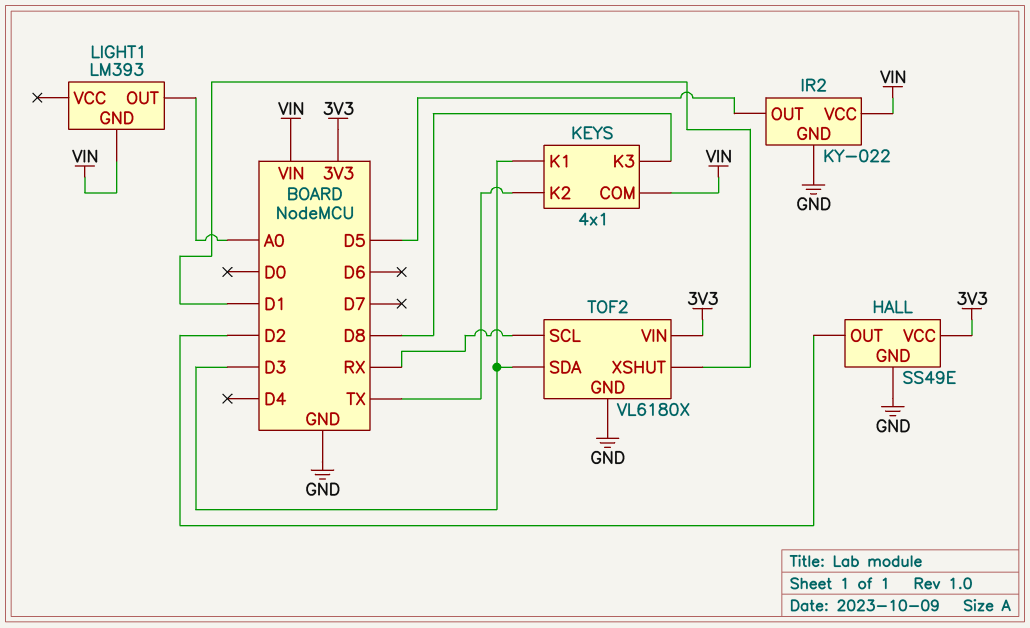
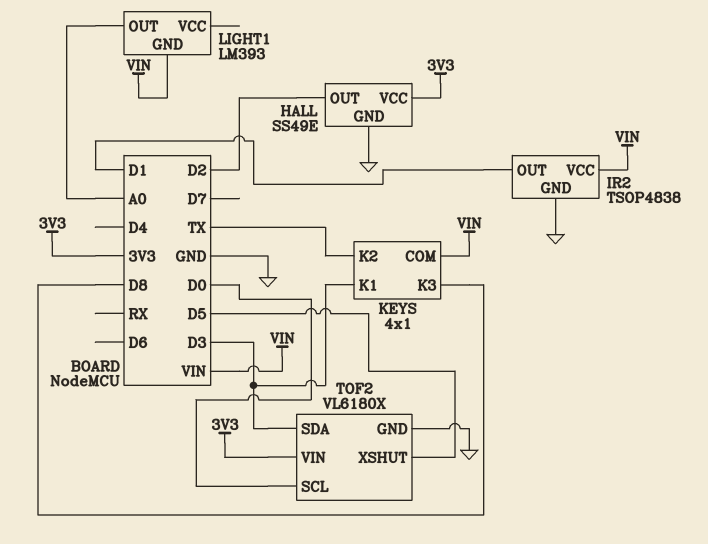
IR2: KY-022 -> TSOP4838
IR2 pin OUT: D5 -> D1
TOF2 pin SCL: RX -> D0
TOF2 pin XSHUT: D1 -> D5

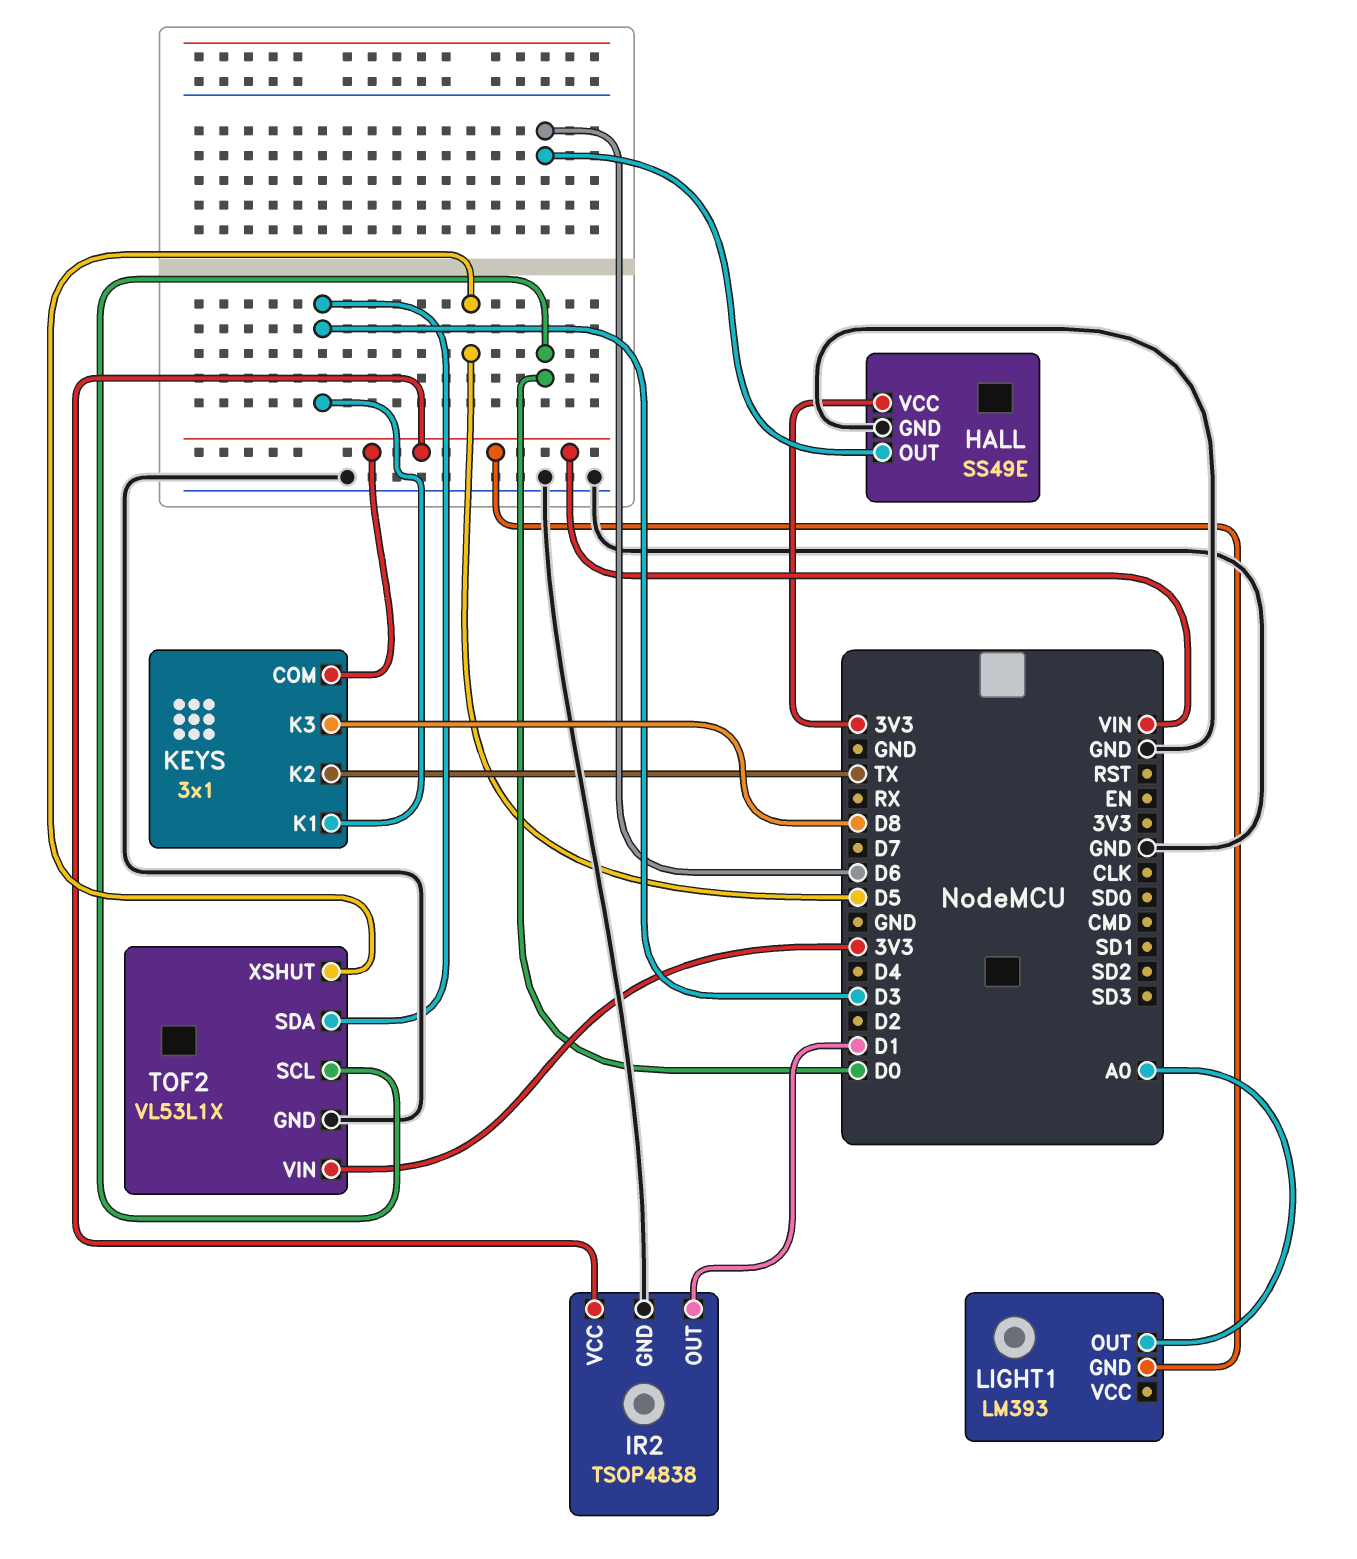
HALL pin OUT: D2 -> D6
KEYS: 4x1 -> 3x1
TOF2: VL6180X -> VL53L1X

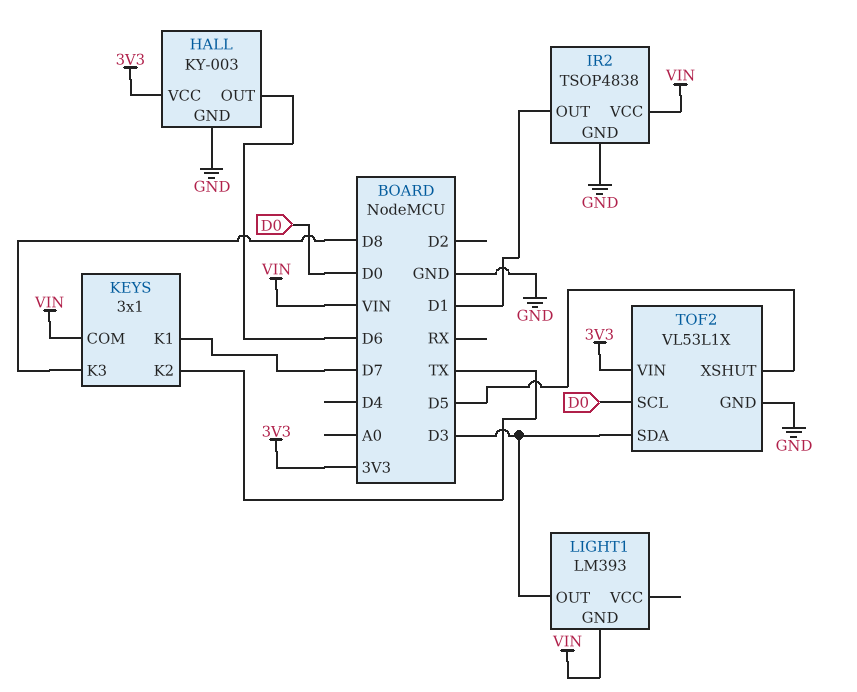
HALL: SS49E -> KY-003
KEYS pin K1: D3 -> D7
LIGHT1 pin OUT: A0 -> D3

